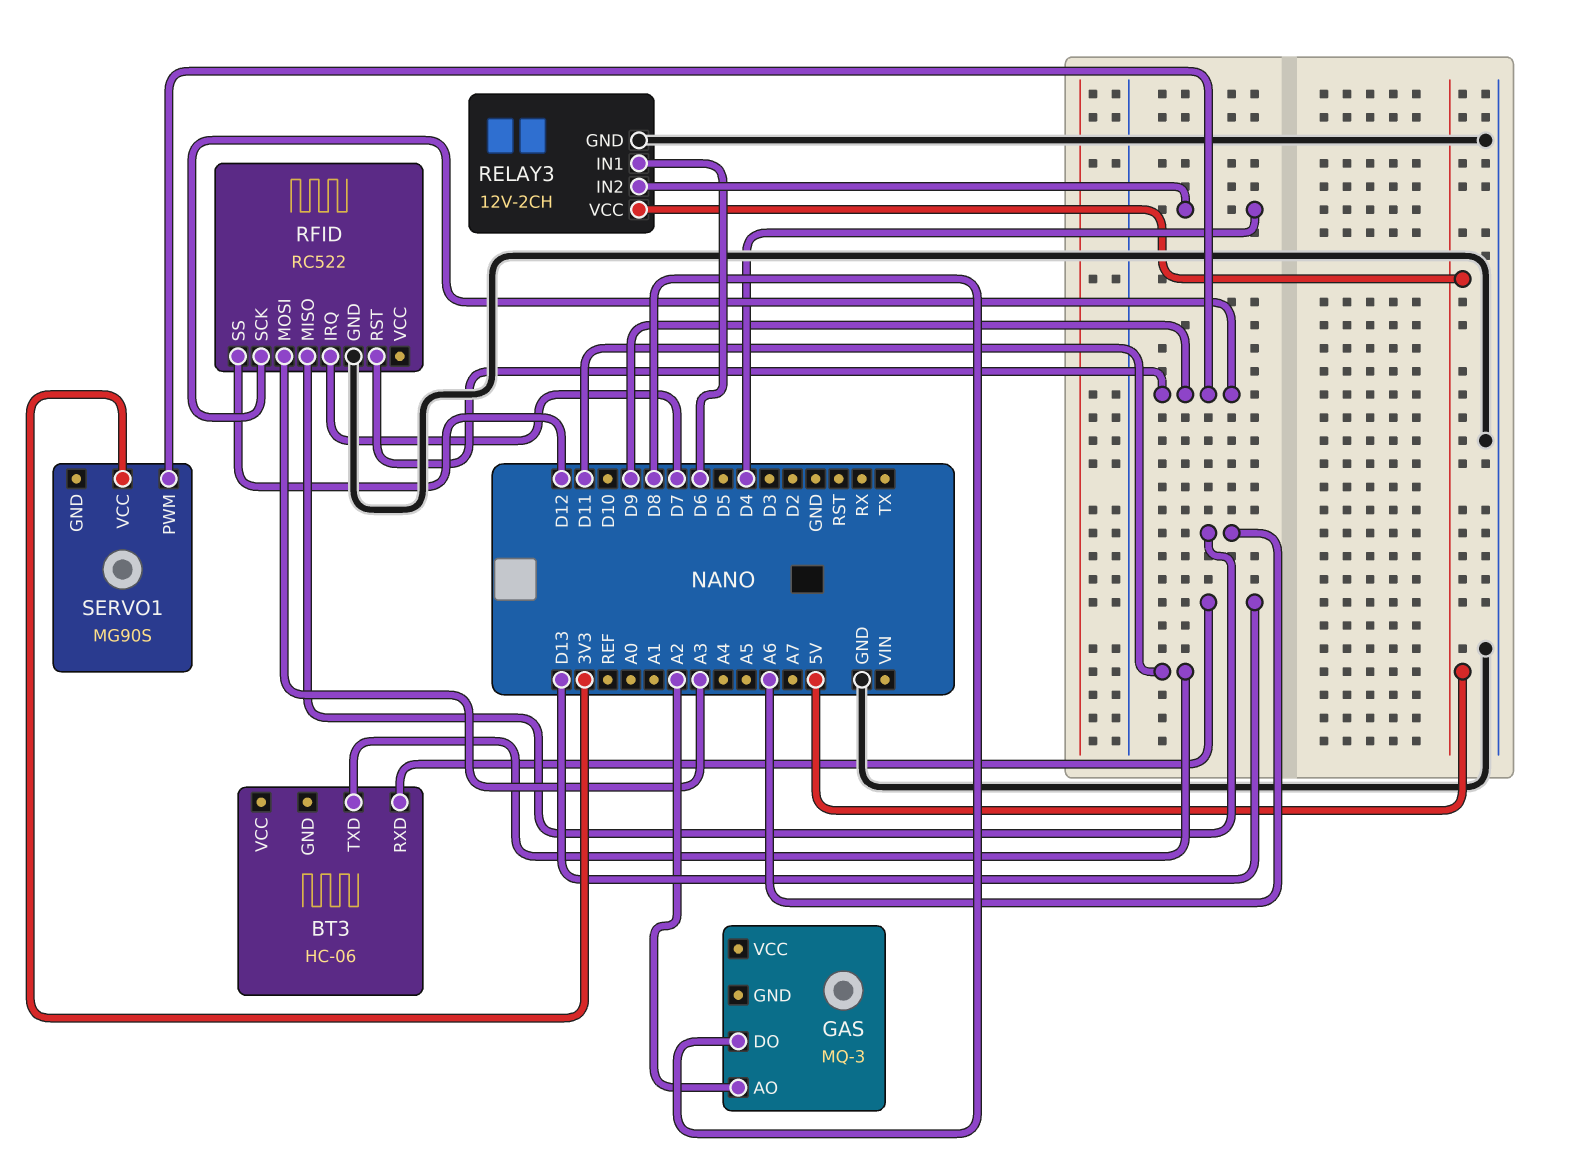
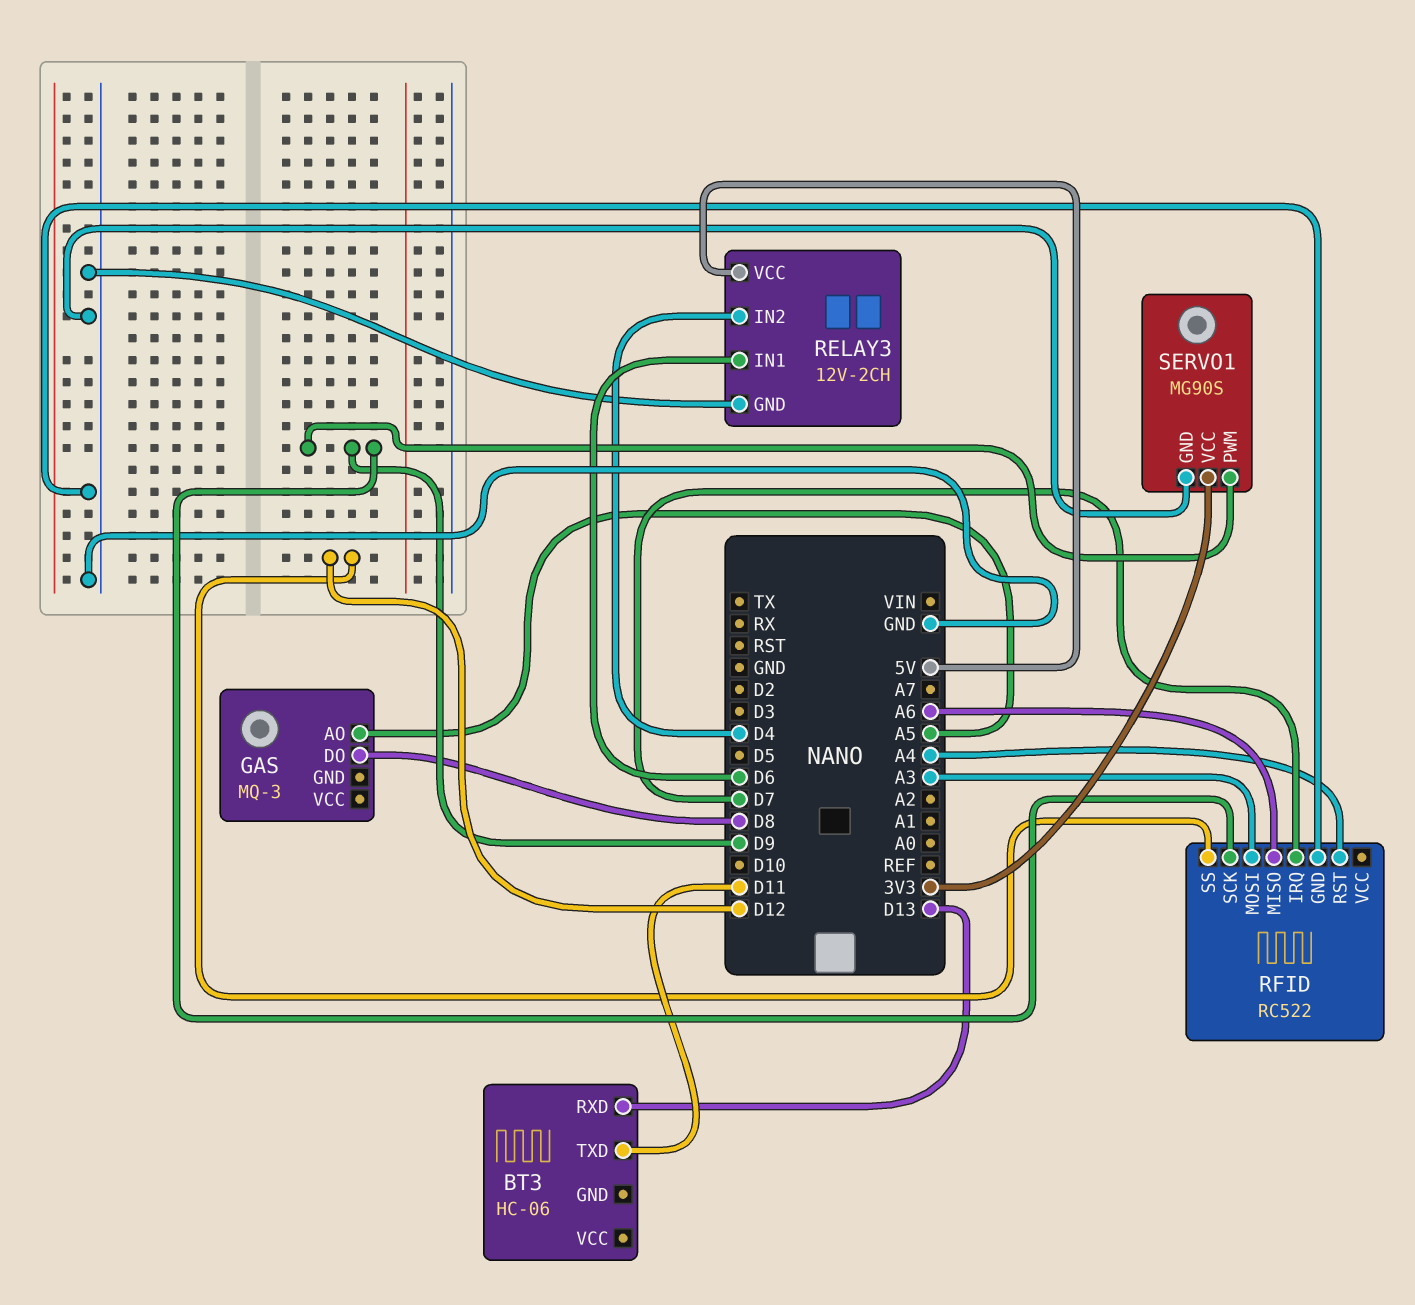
GAS pin AO: A2 -> A5
RFID pin RST: D9 -> A4
SERVO1 pin GND: none -> GND

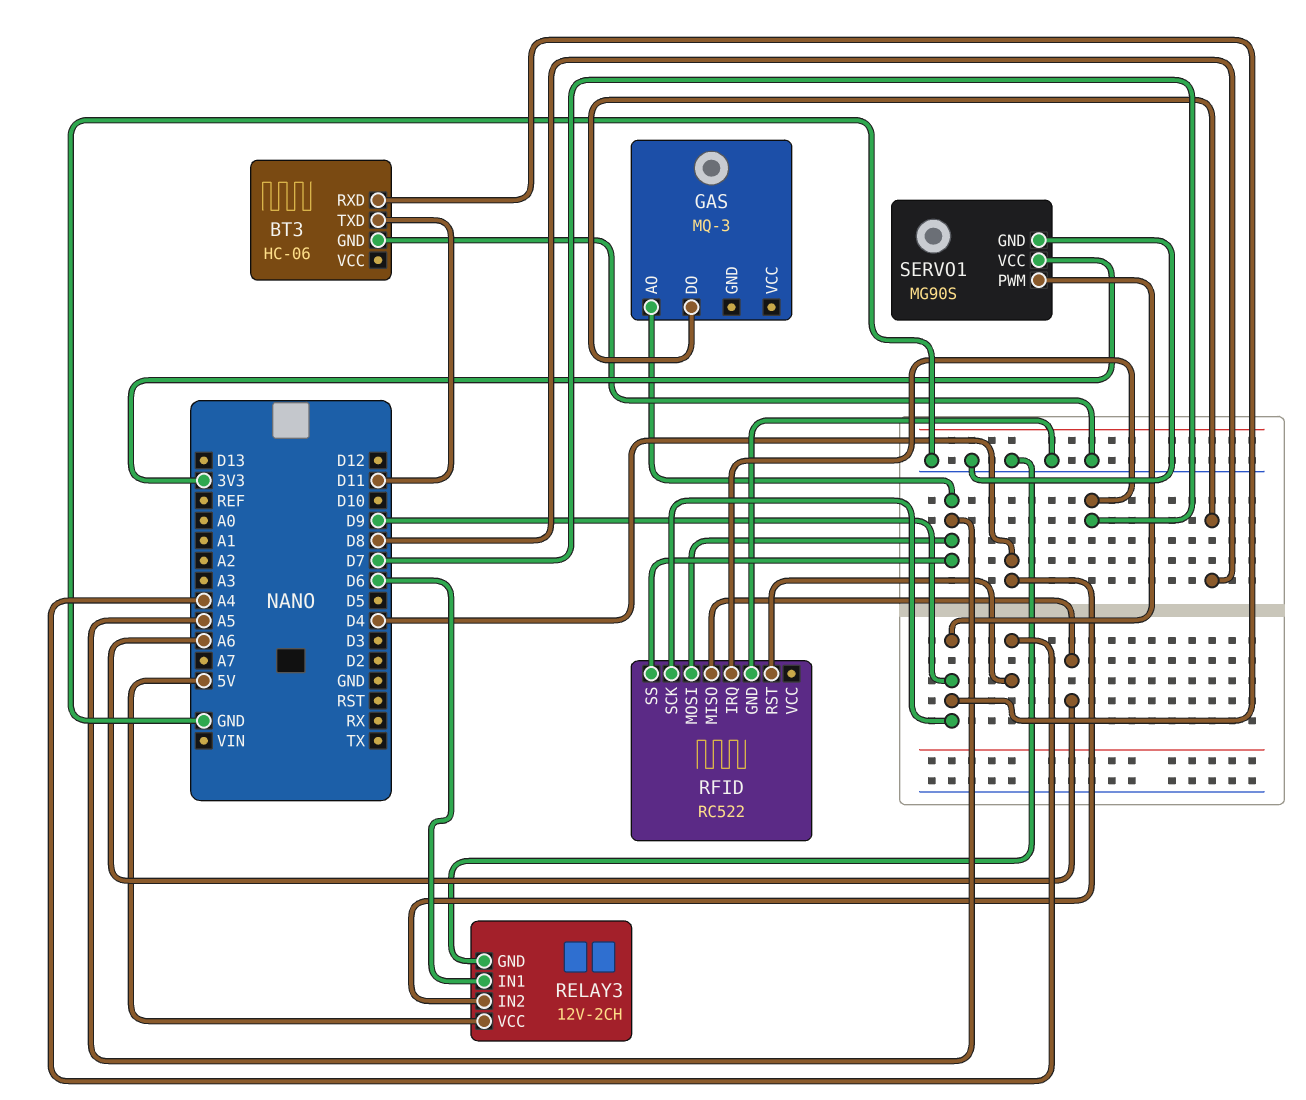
BT3 pin GND: none -> GND
BT3 pin RXD: D13 -> D9
RFID pin MOSI: A3 -> A5
RFID pin SS: D12 -> A5

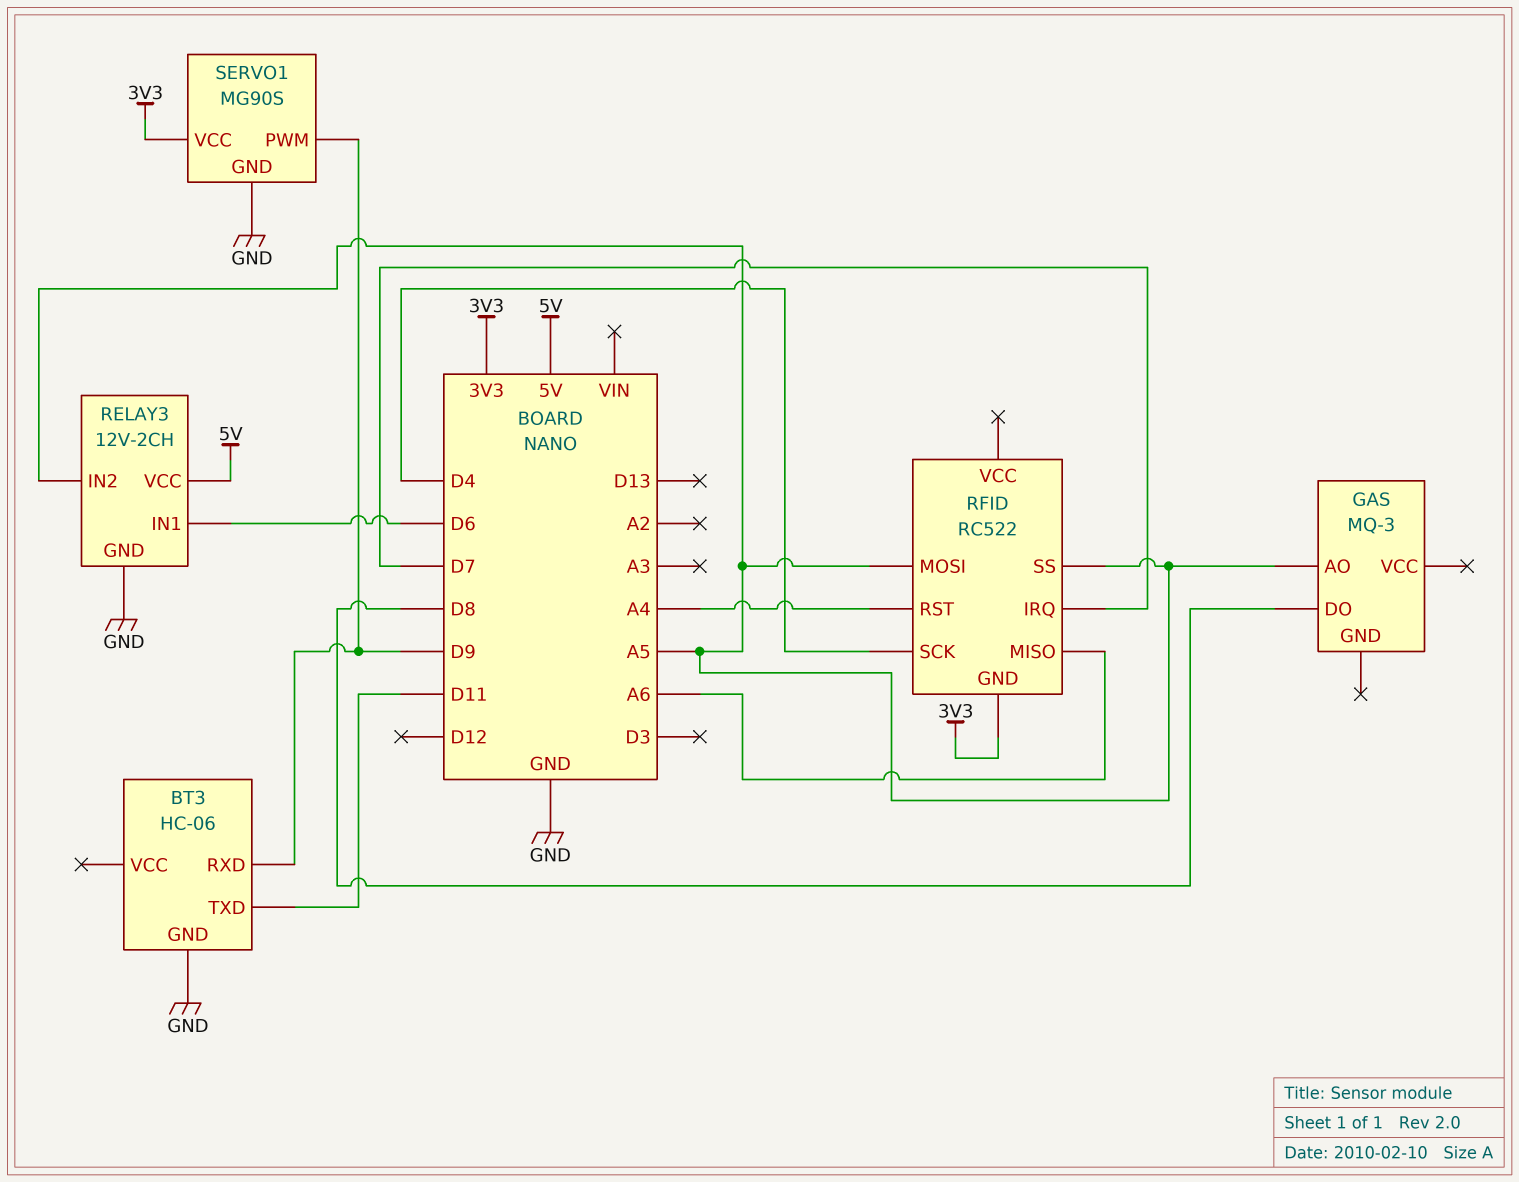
RELAY3 pin IN2: D4 -> A5
RFID pin GND: GND -> 3V3
RFID pin SCK: D9 -> D4

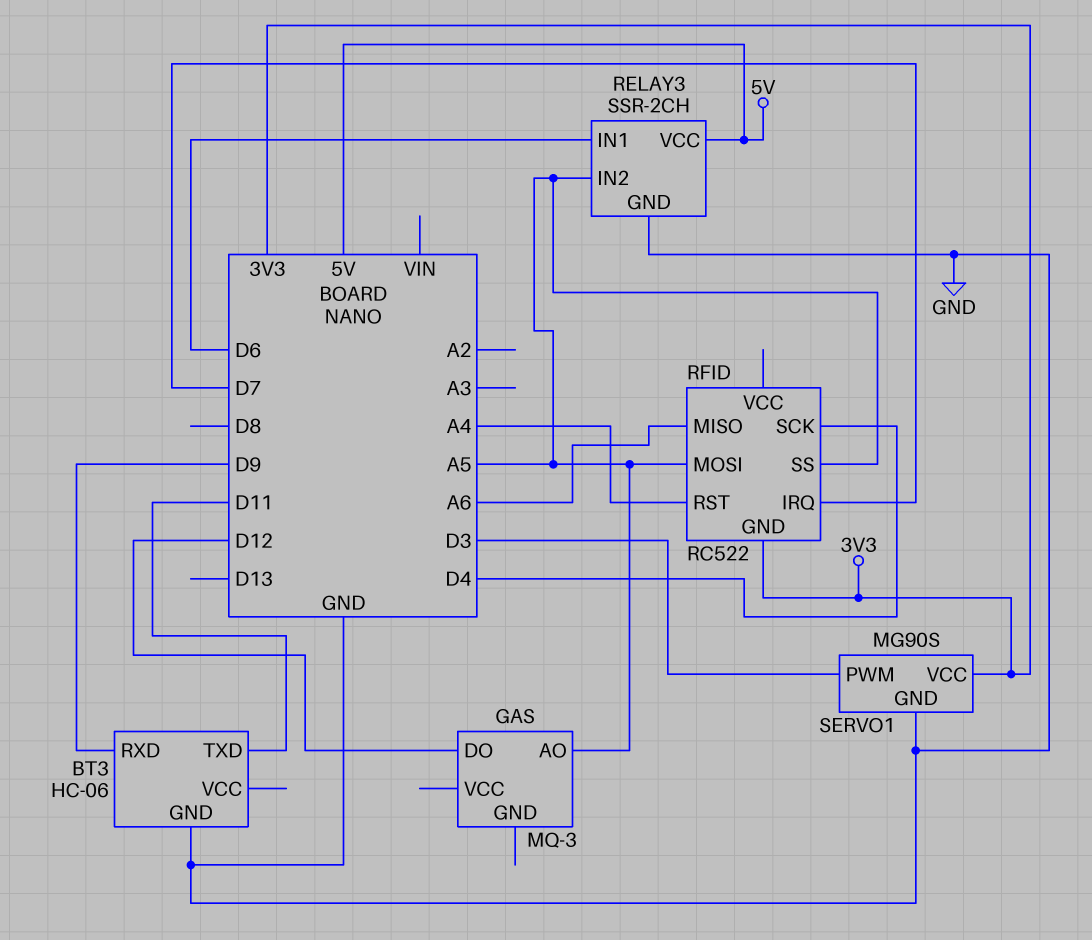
GAS pin DO: D8 -> D12
RELAY3: 12V-2CH -> SSR-2CH
SERVO1 pin PWM: D9 -> D3

